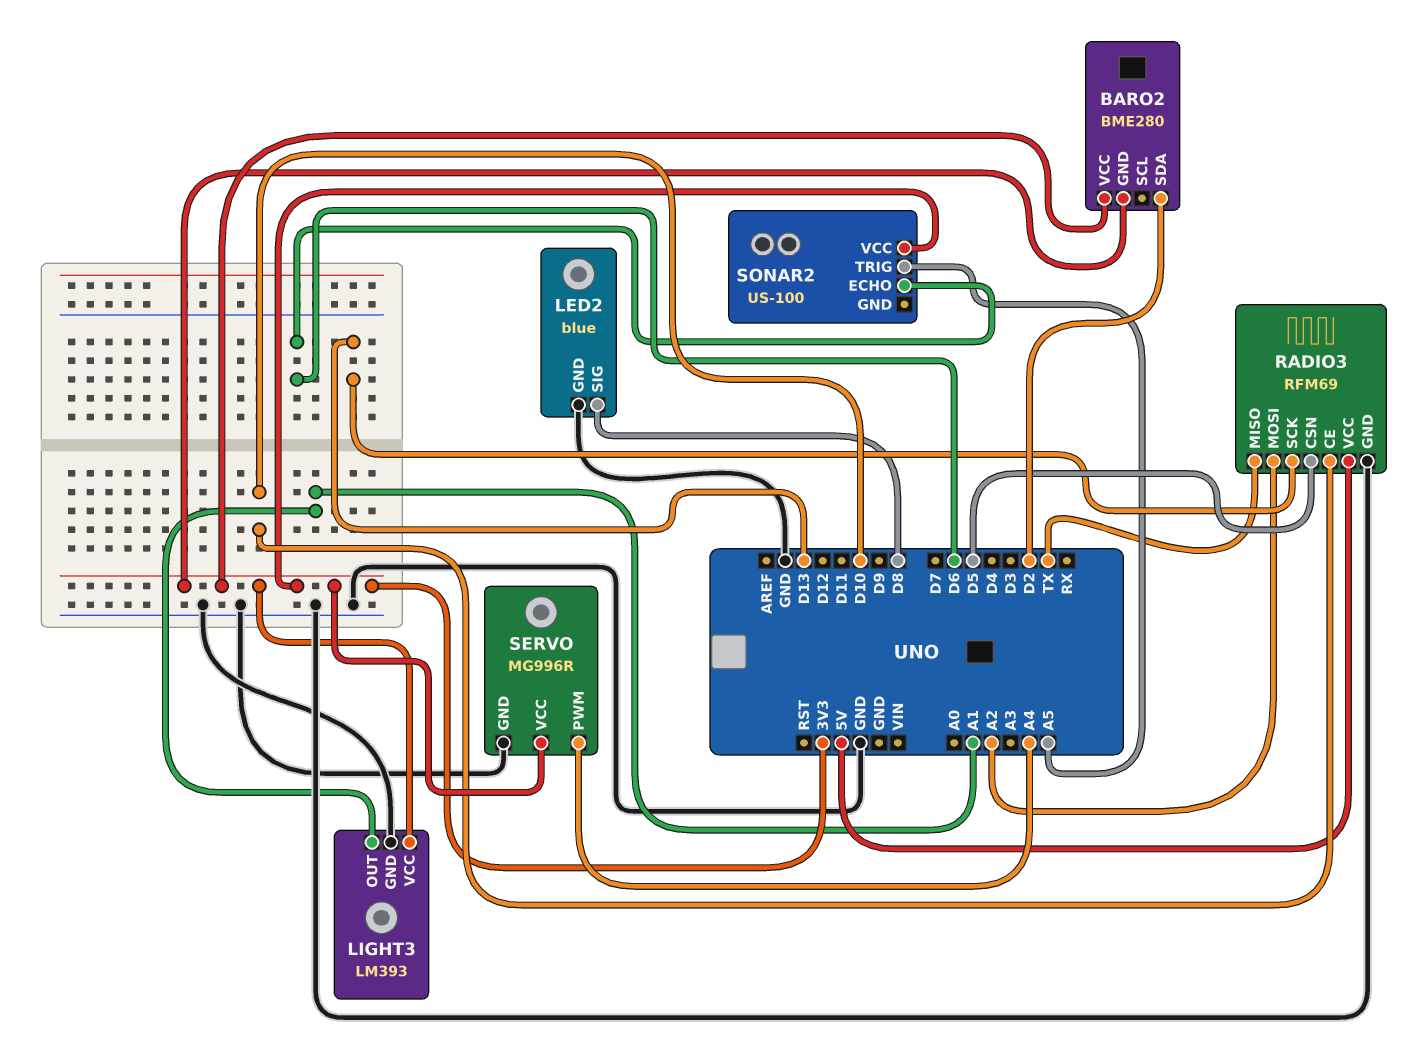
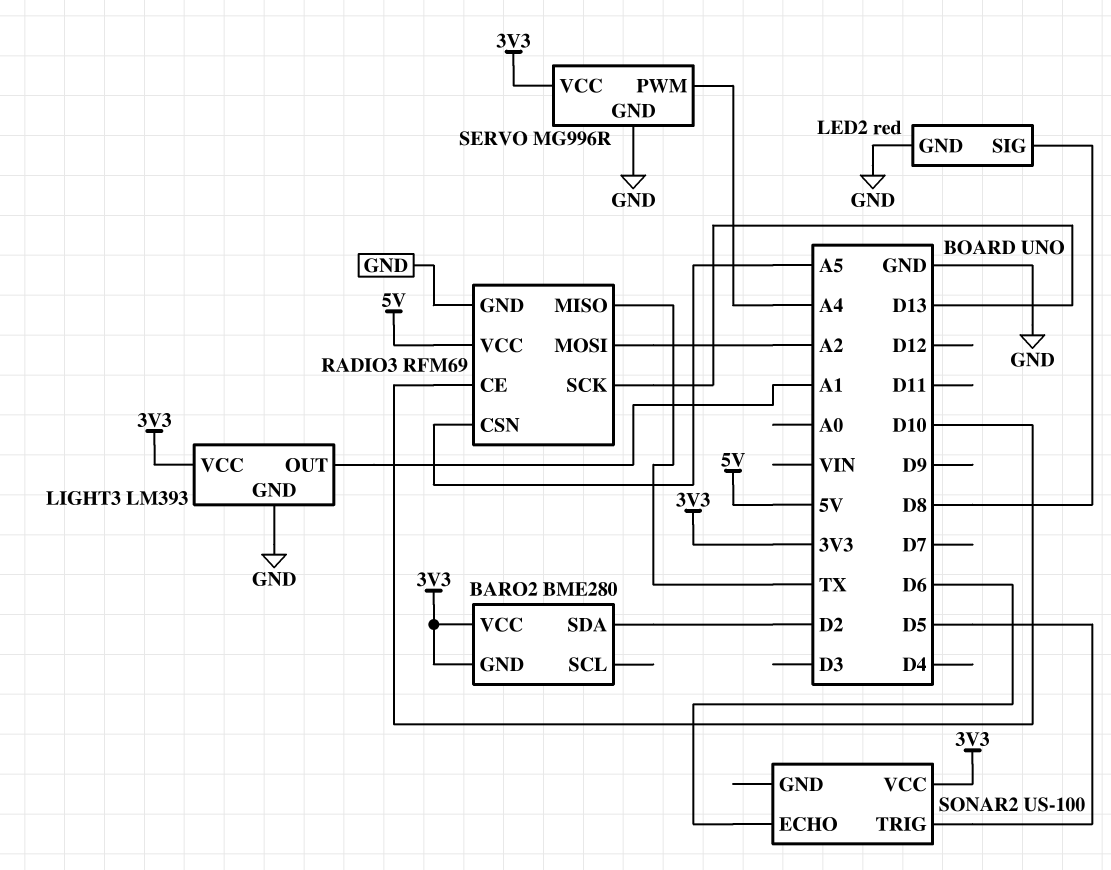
LED2: blue -> red
RADIO3 pin CSN: D5 -> A5
SONAR2 pin TRIG: A5 -> D5

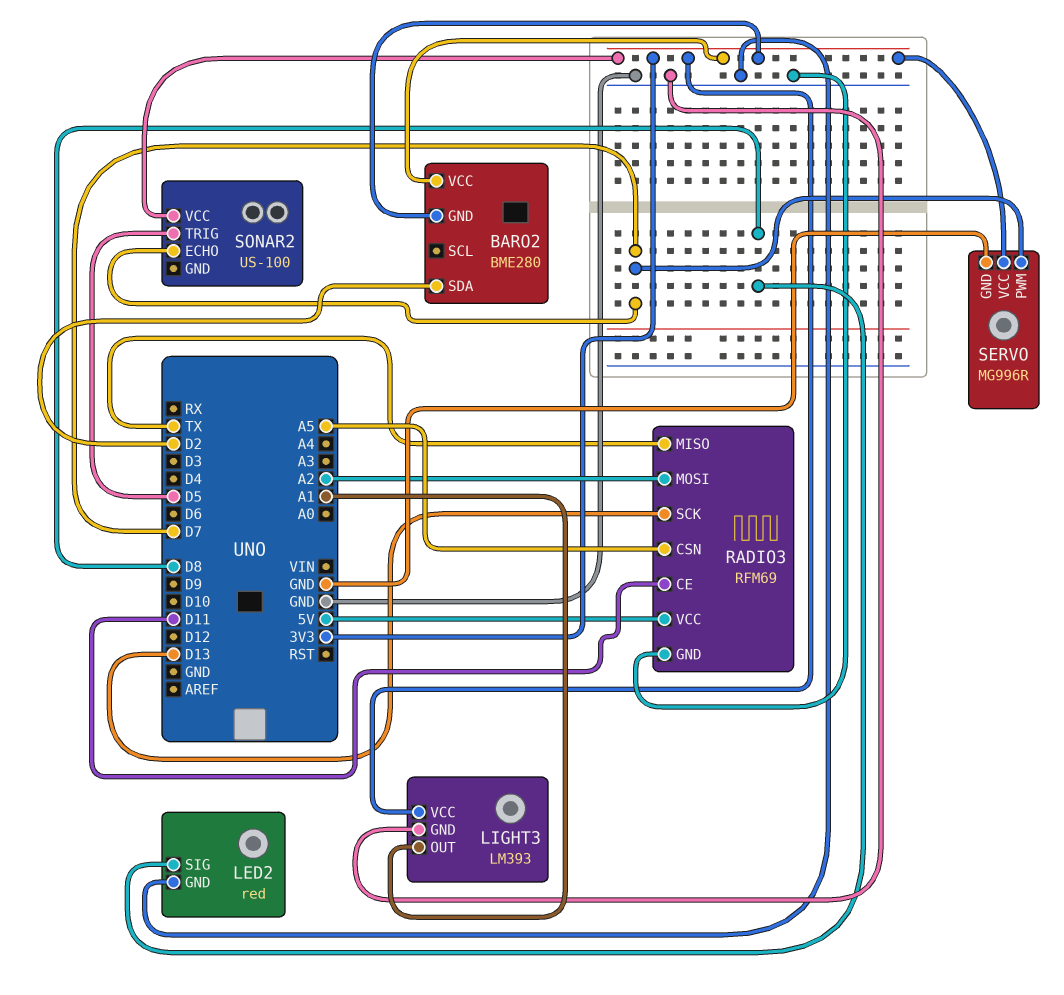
RADIO3 pin CE: D10 -> D11
SERVO pin PWM: A4 -> D7
SONAR2 pin ECHO: D6 -> D7

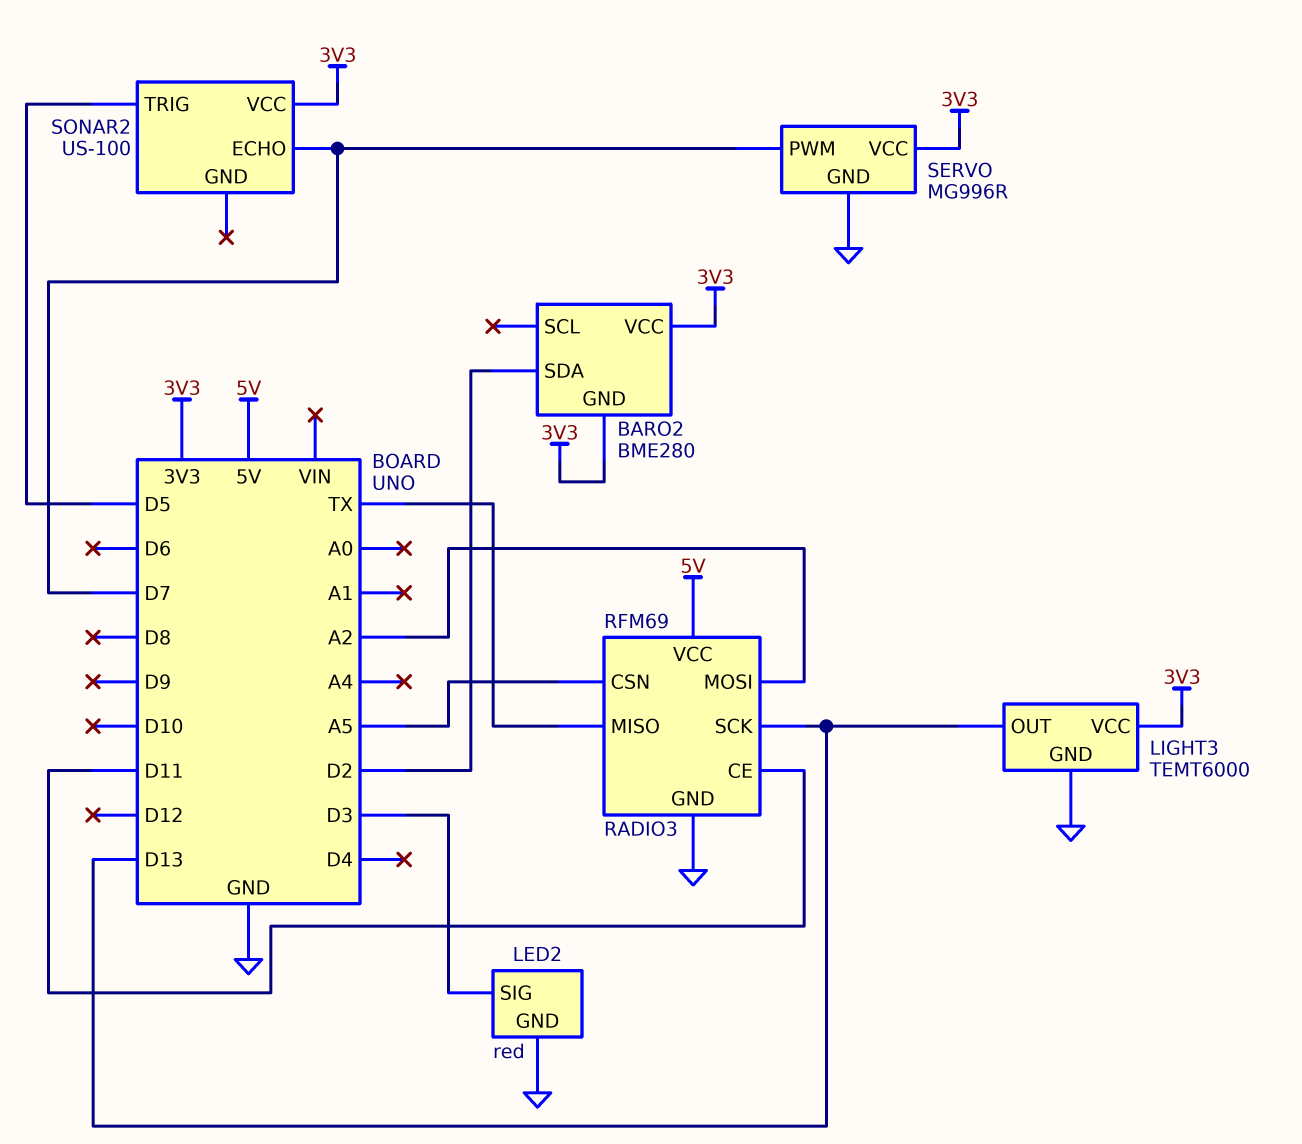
LED2 pin SIG: D8 -> D3
LIGHT3: LM393 -> TEMT6000
LIGHT3 pin OUT: A1 -> D13

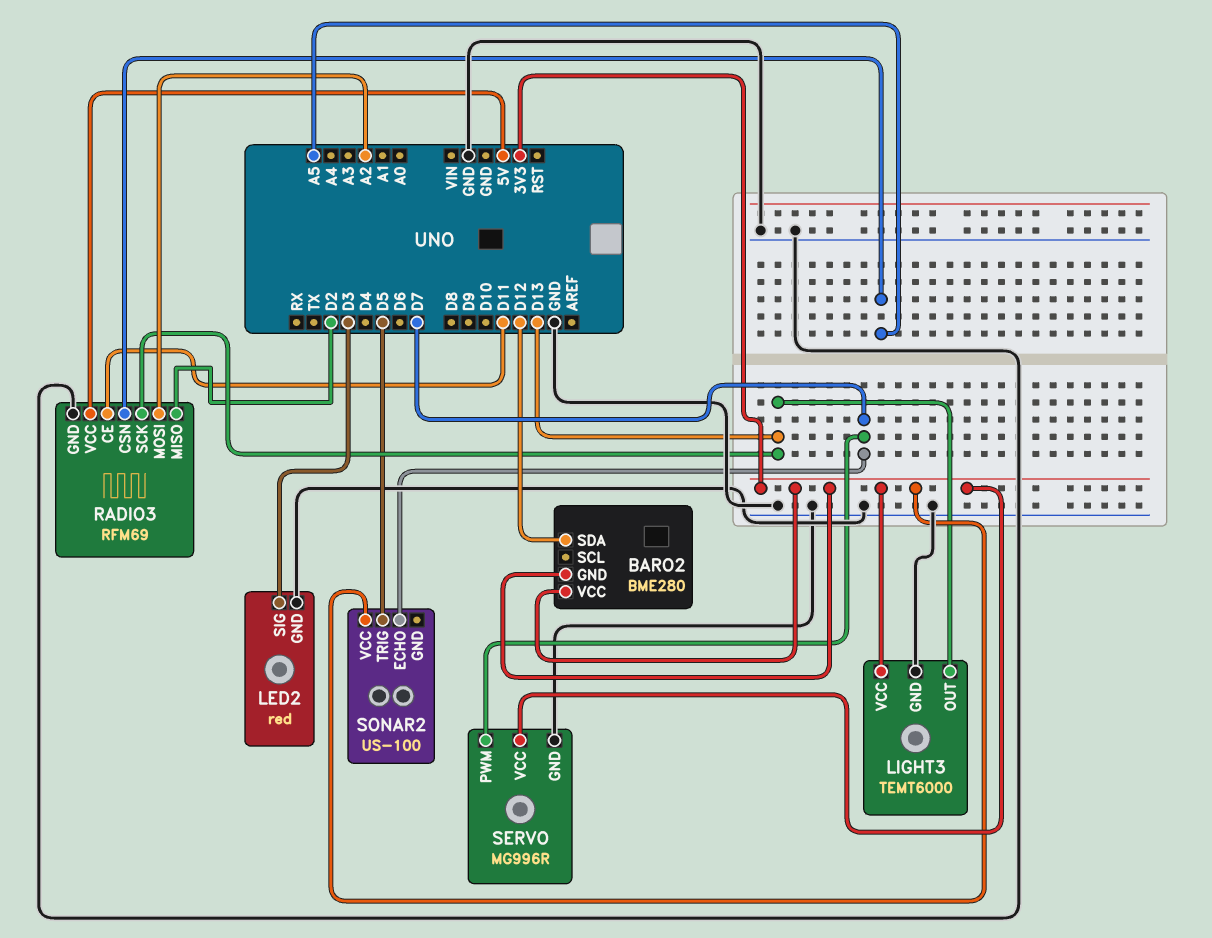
BARO2 pin SDA: D2 -> D12
RADIO3 pin MISO: TX -> D2

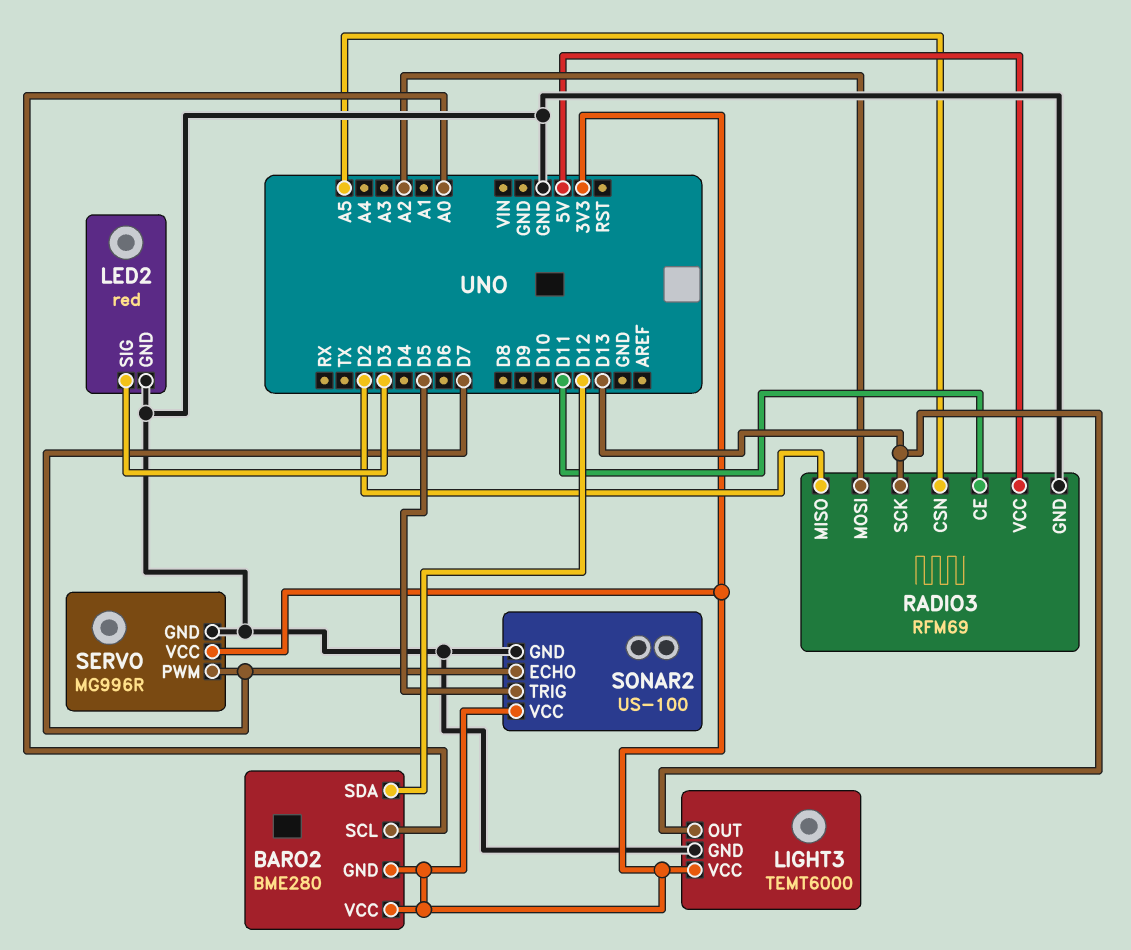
BARO2 pin SCL: none -> A0
SONAR2 pin GND: none -> GND

